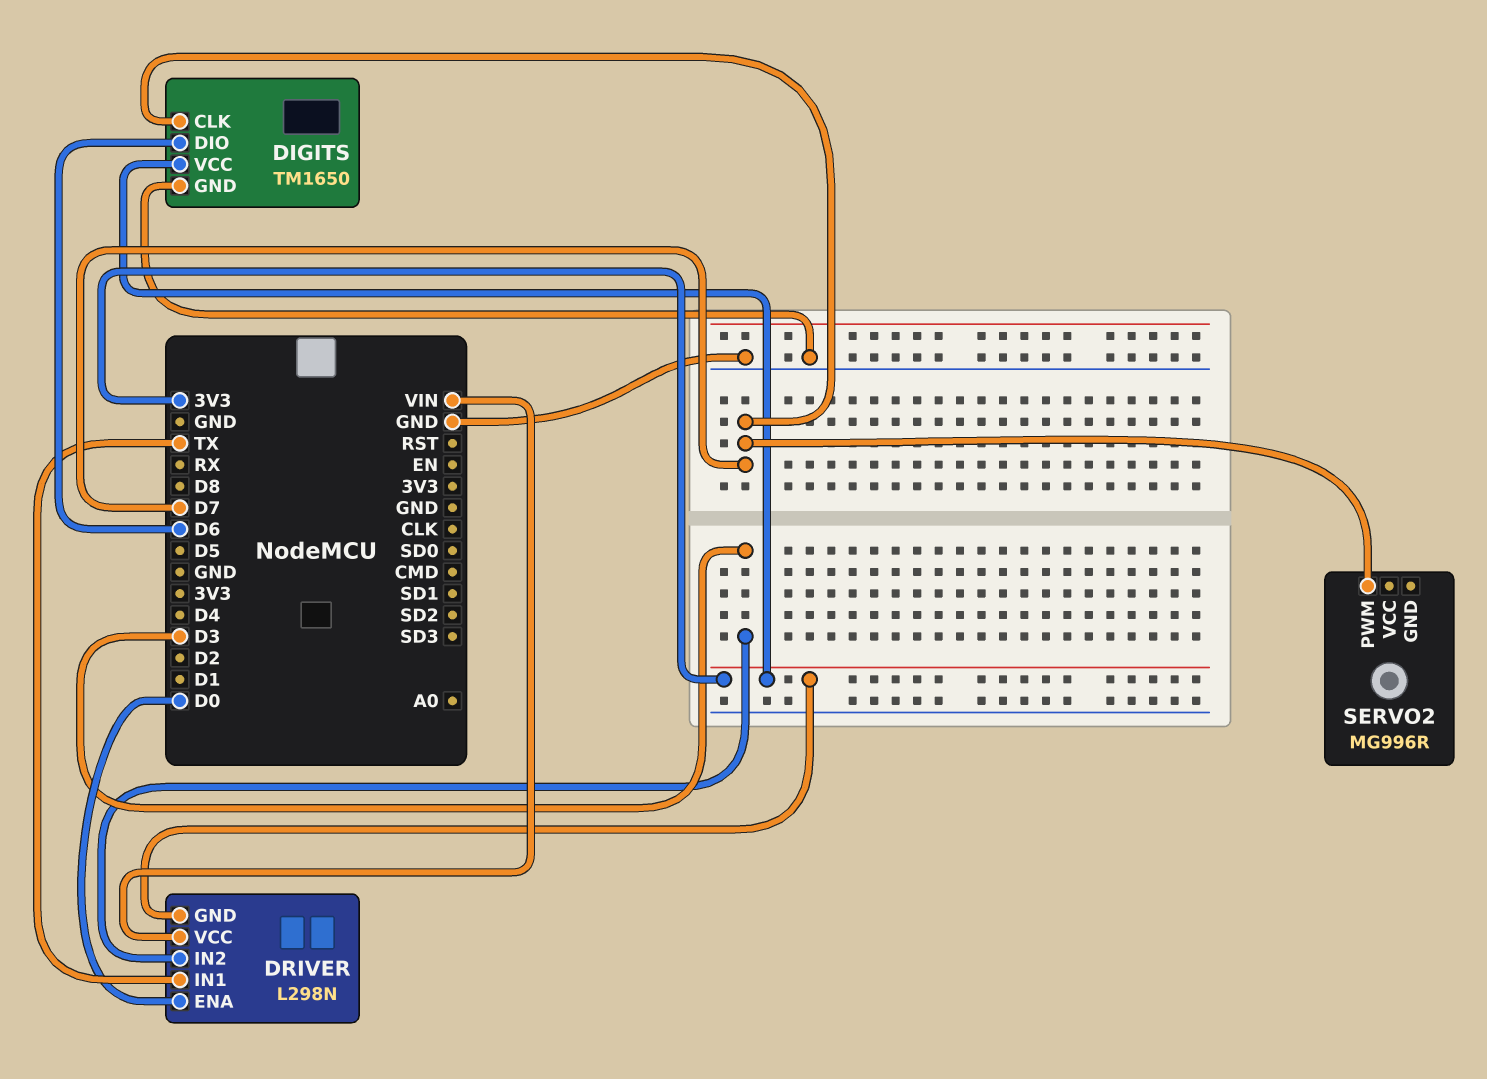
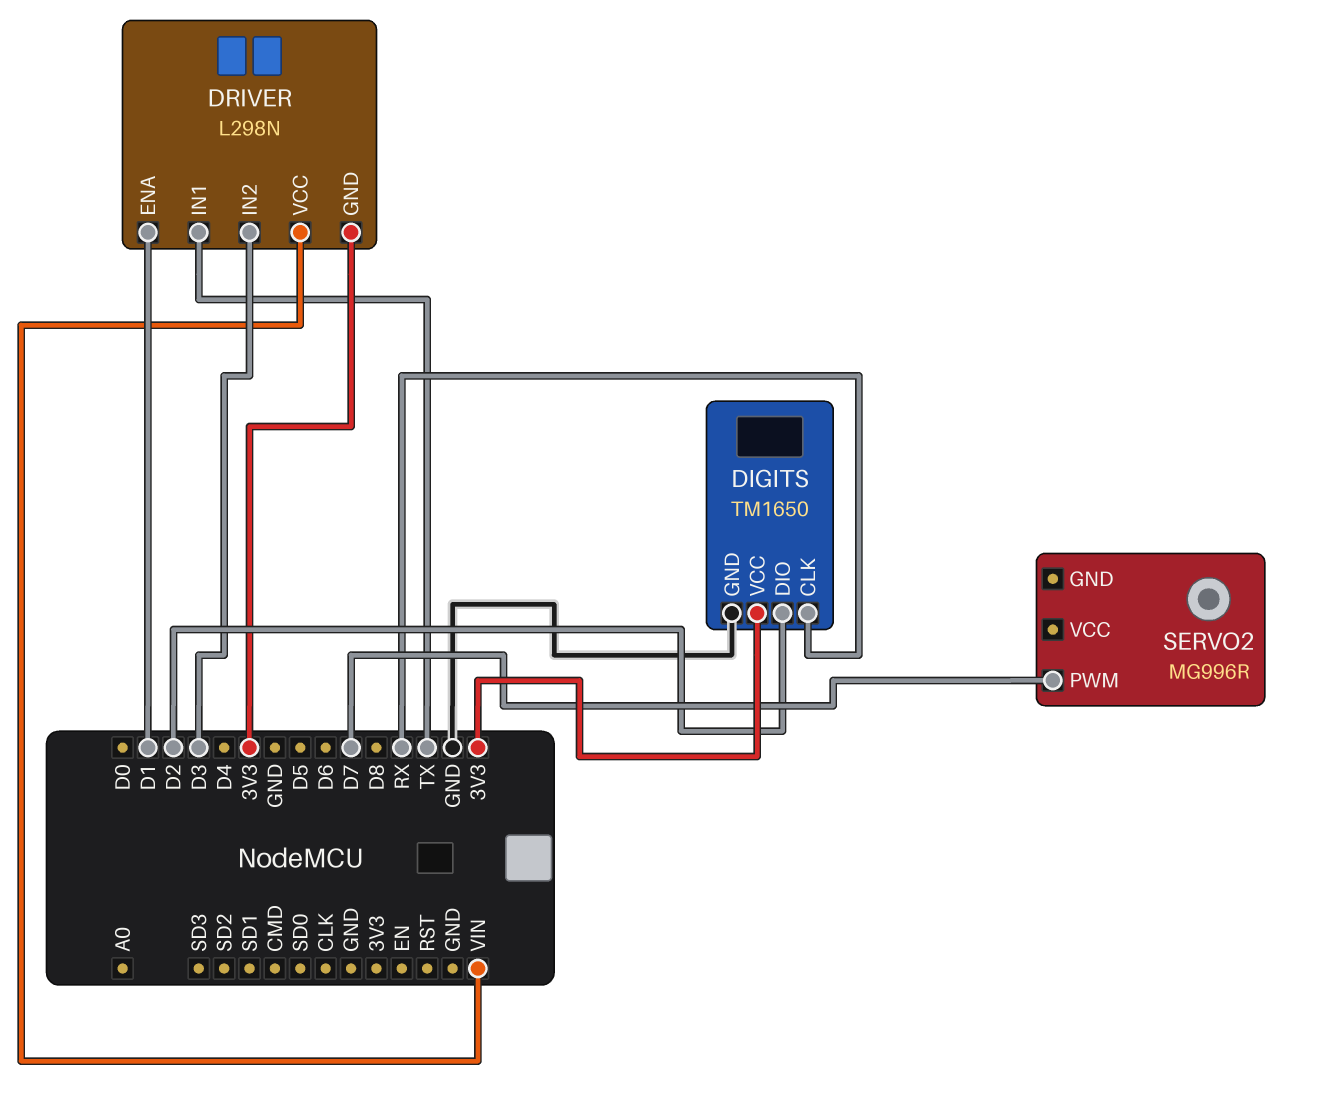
DIGITS pin CLK: D7 -> RX
DIGITS pin DIO: D6 -> D2
DRIVER pin ENA: D0 -> D1

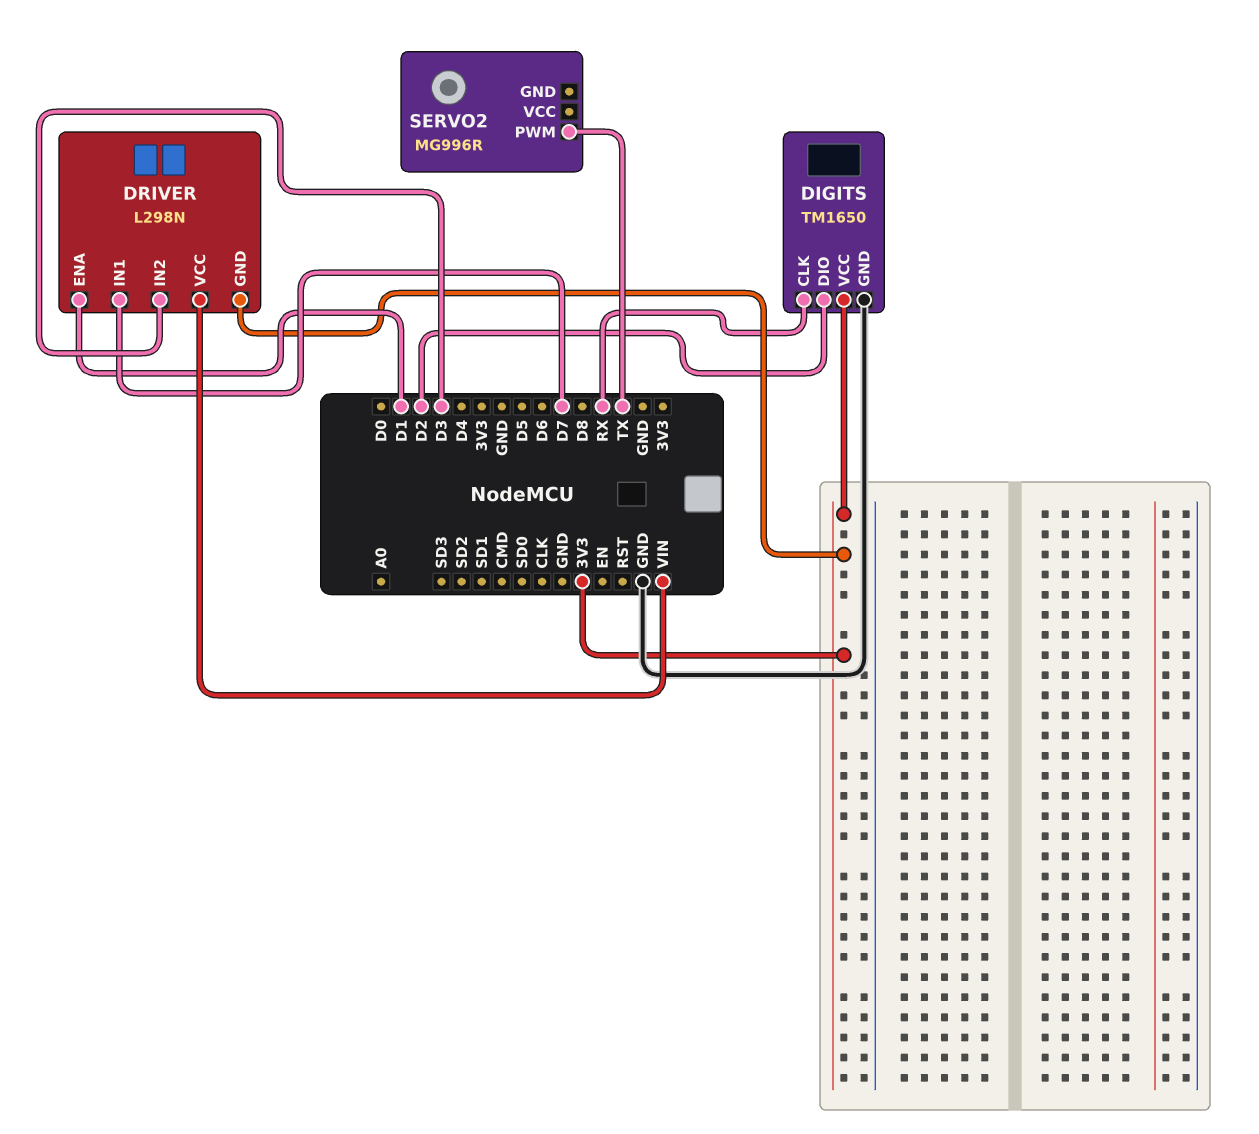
DRIVER pin IN1: TX -> D7
SERVO2 pin PWM: D7 -> TX

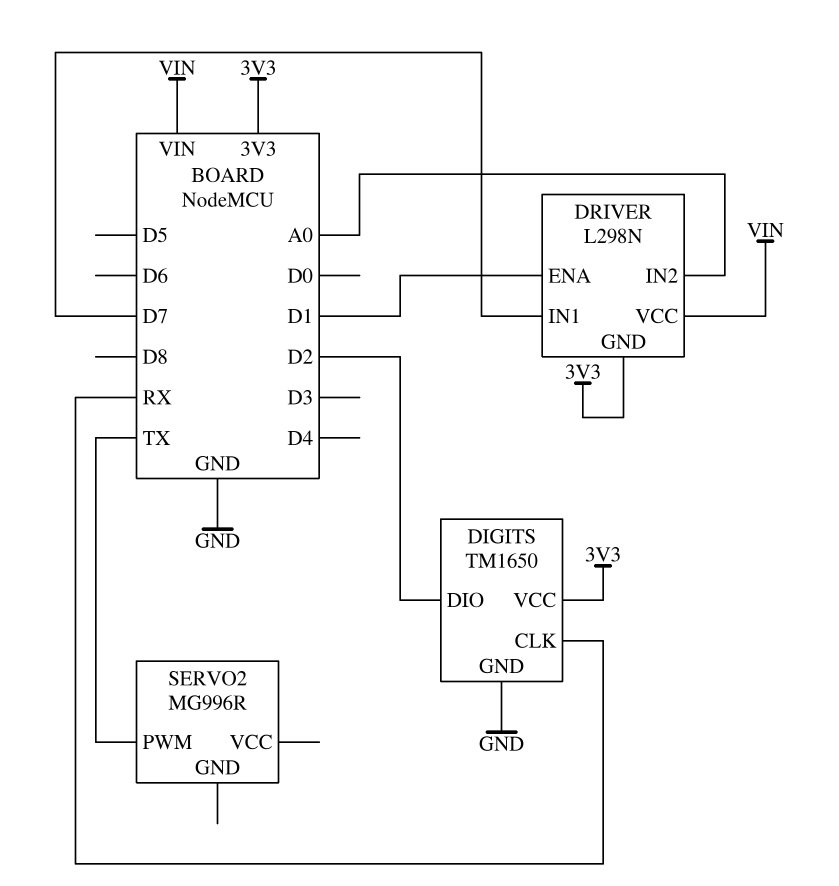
DRIVER pin IN2: D3 -> A0

